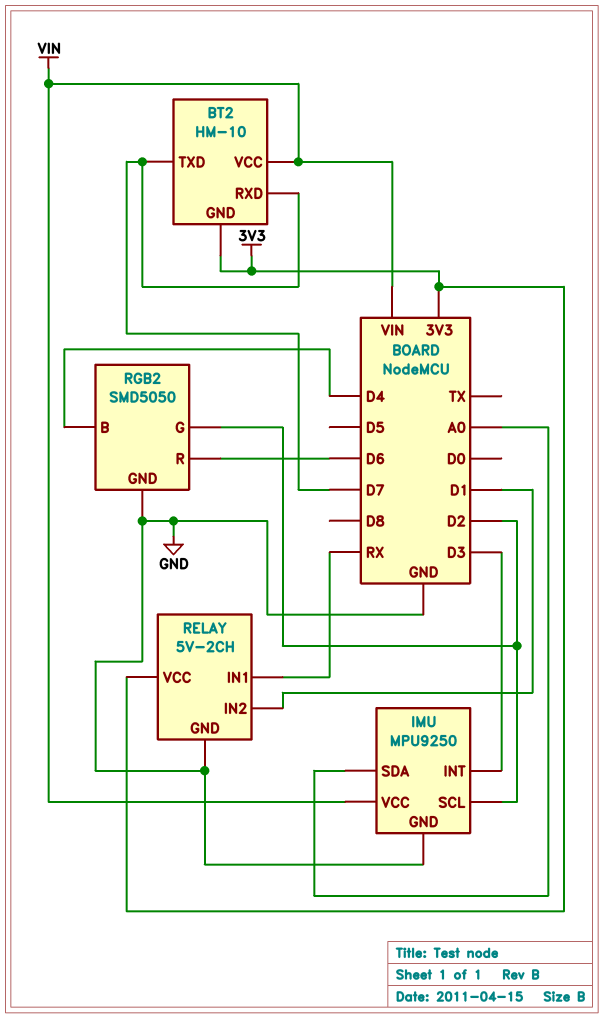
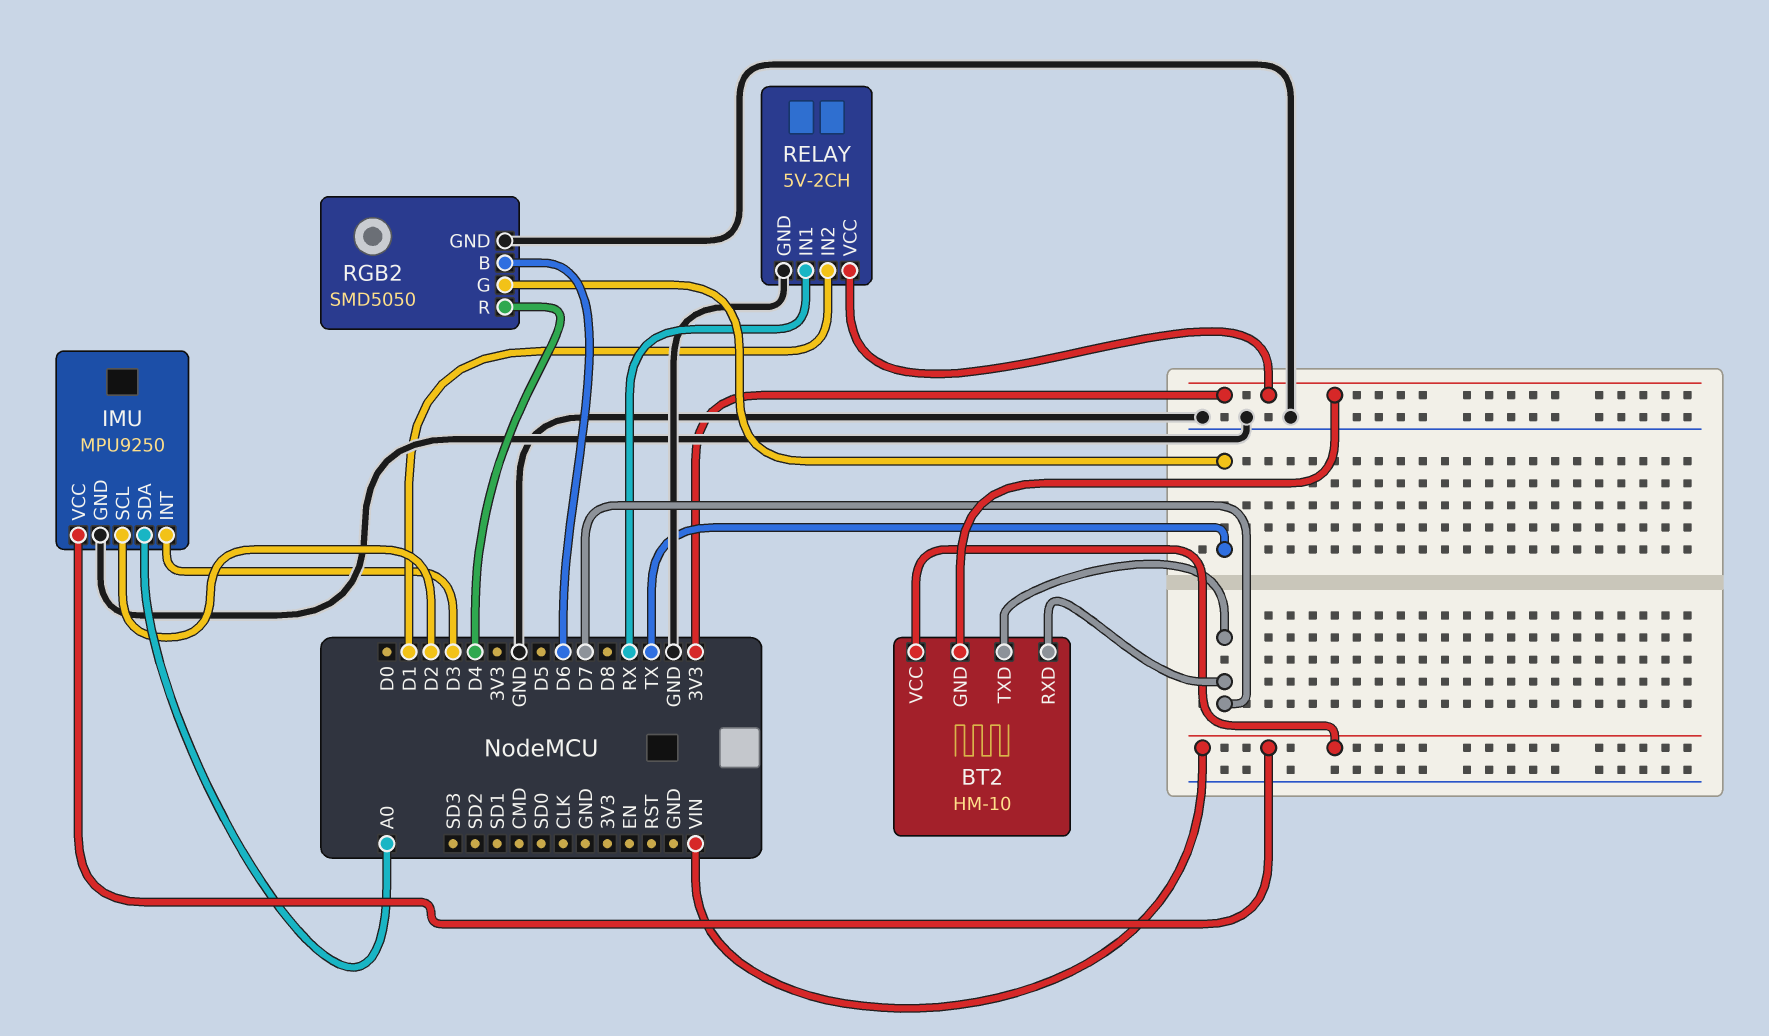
RGB2 pin B: D4 -> D6
RGB2 pin G: D2 -> TX
RGB2 pin R: D6 -> D4

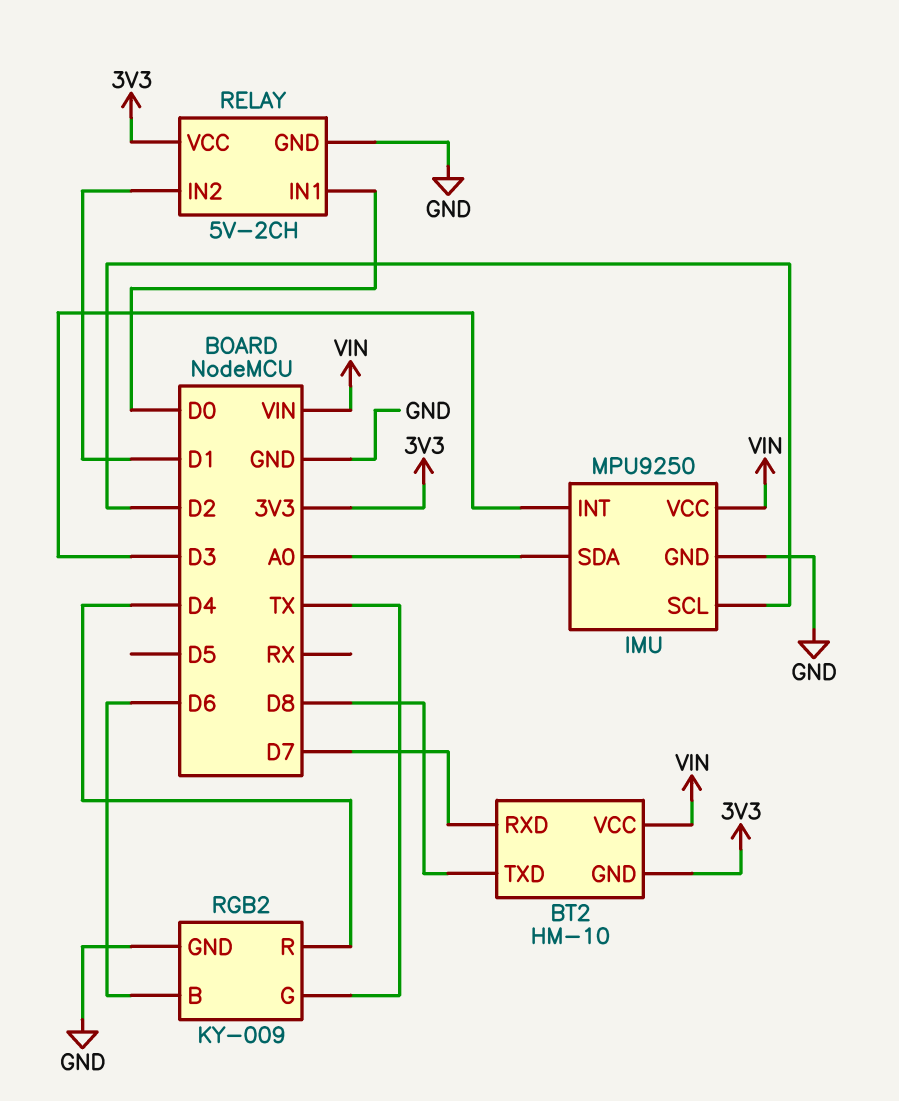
BT2 pin TXD: D7 -> D8
RELAY pin IN1: RX -> D0
RGB2: SMD5050 -> KY-009

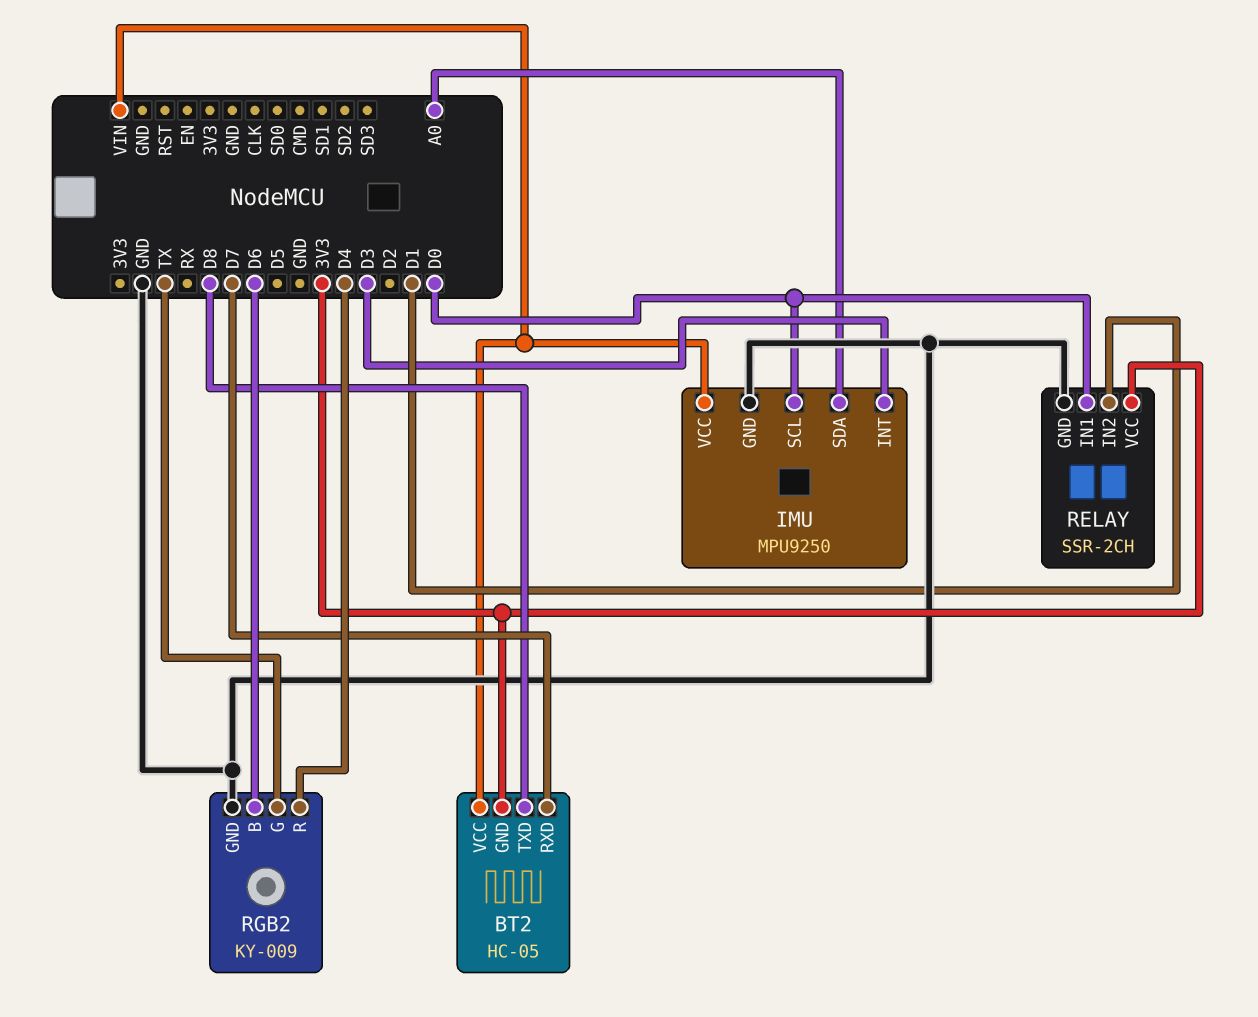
BT2: HM-10 -> HC-05
IMU pin SCL: D2 -> D0
RELAY: 5V-2CH -> SSR-2CH

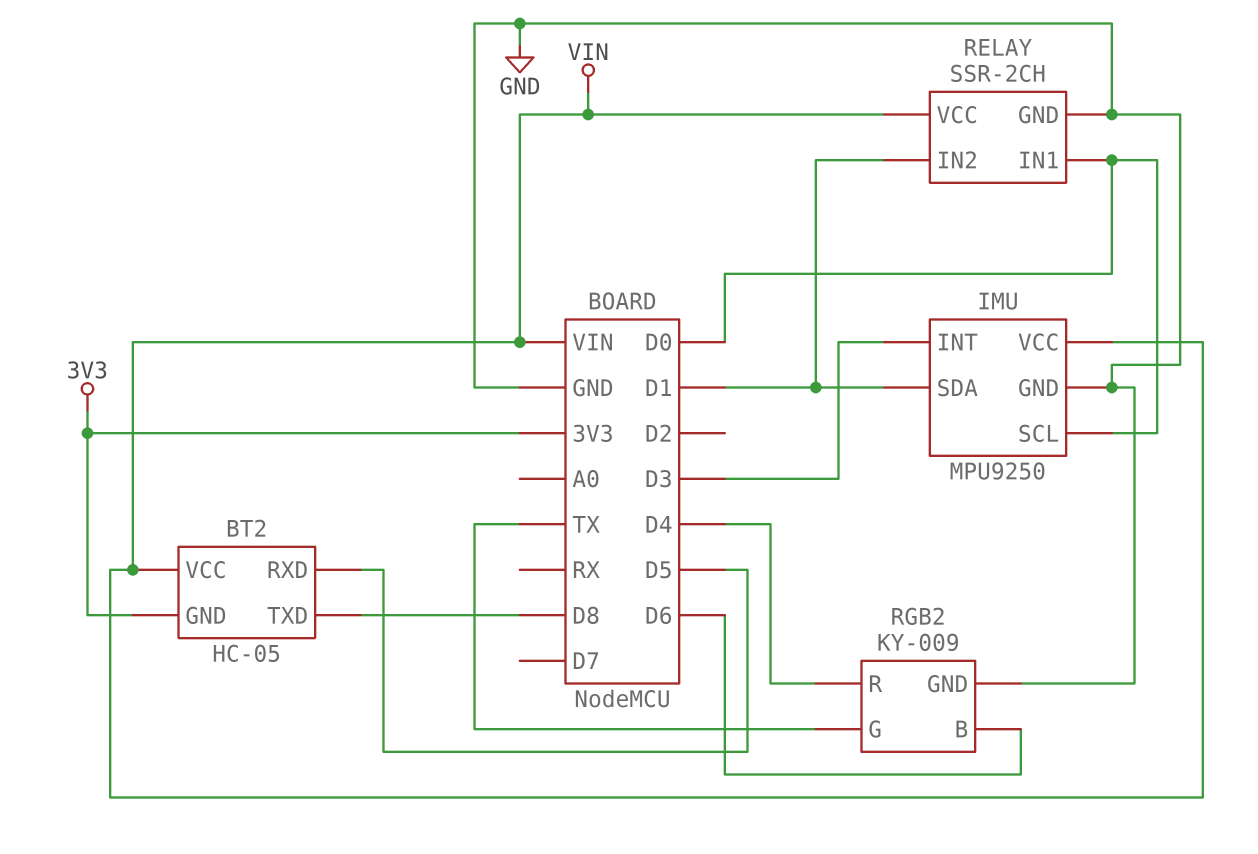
BT2 pin RXD: D7 -> D5
IMU pin SDA: A0 -> D1
RELAY pin VCC: 3V3 -> VIN

